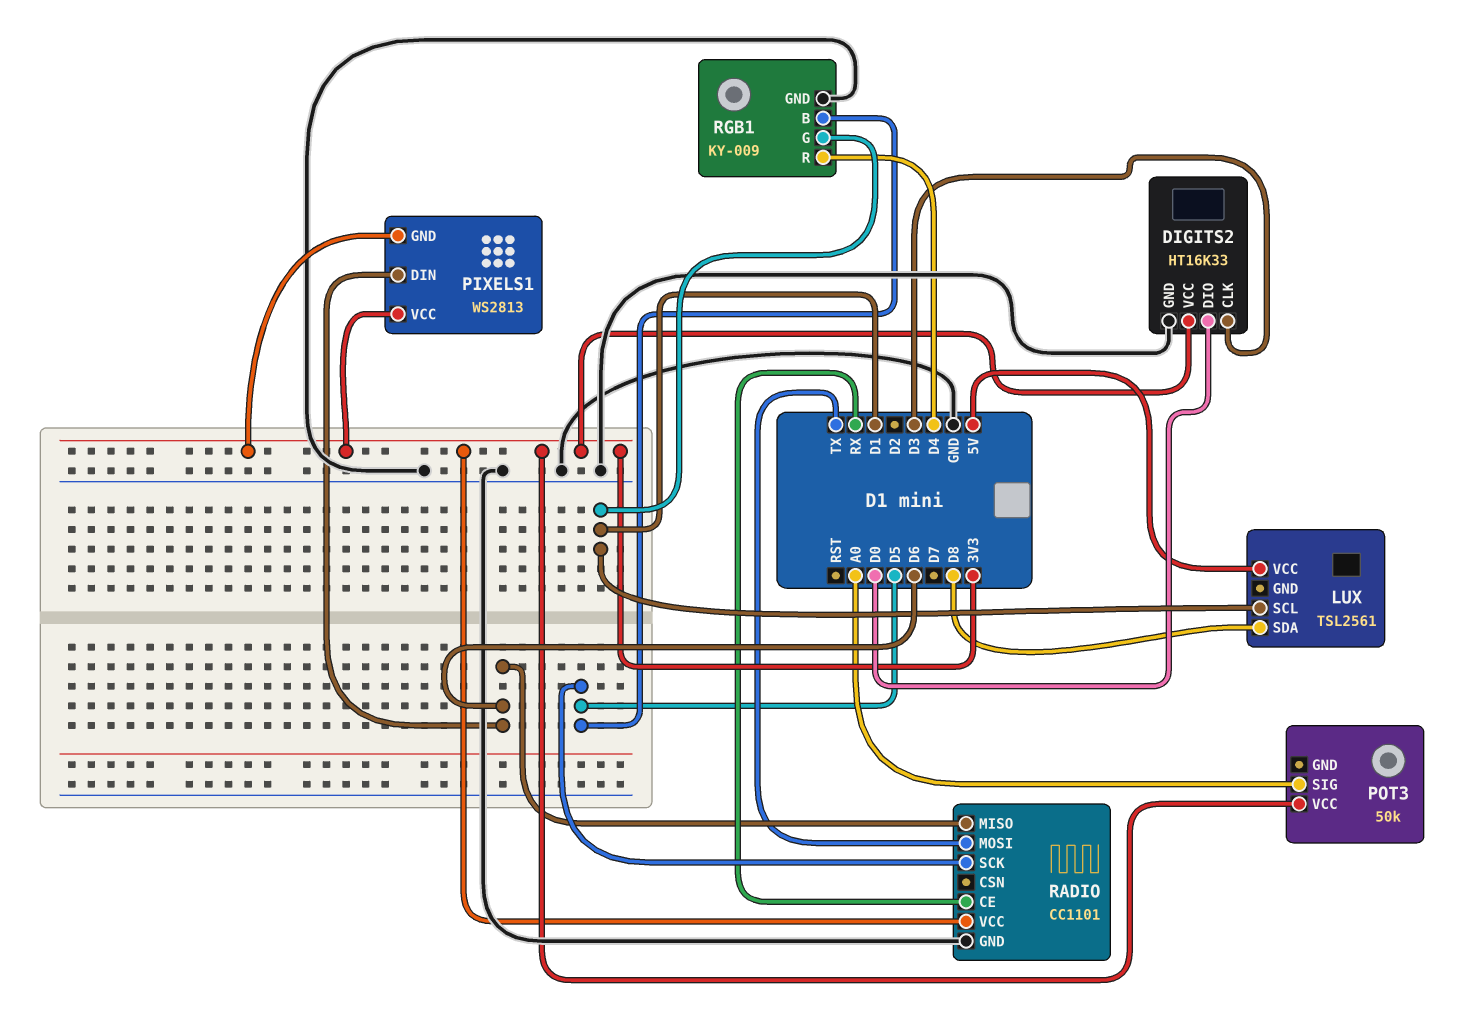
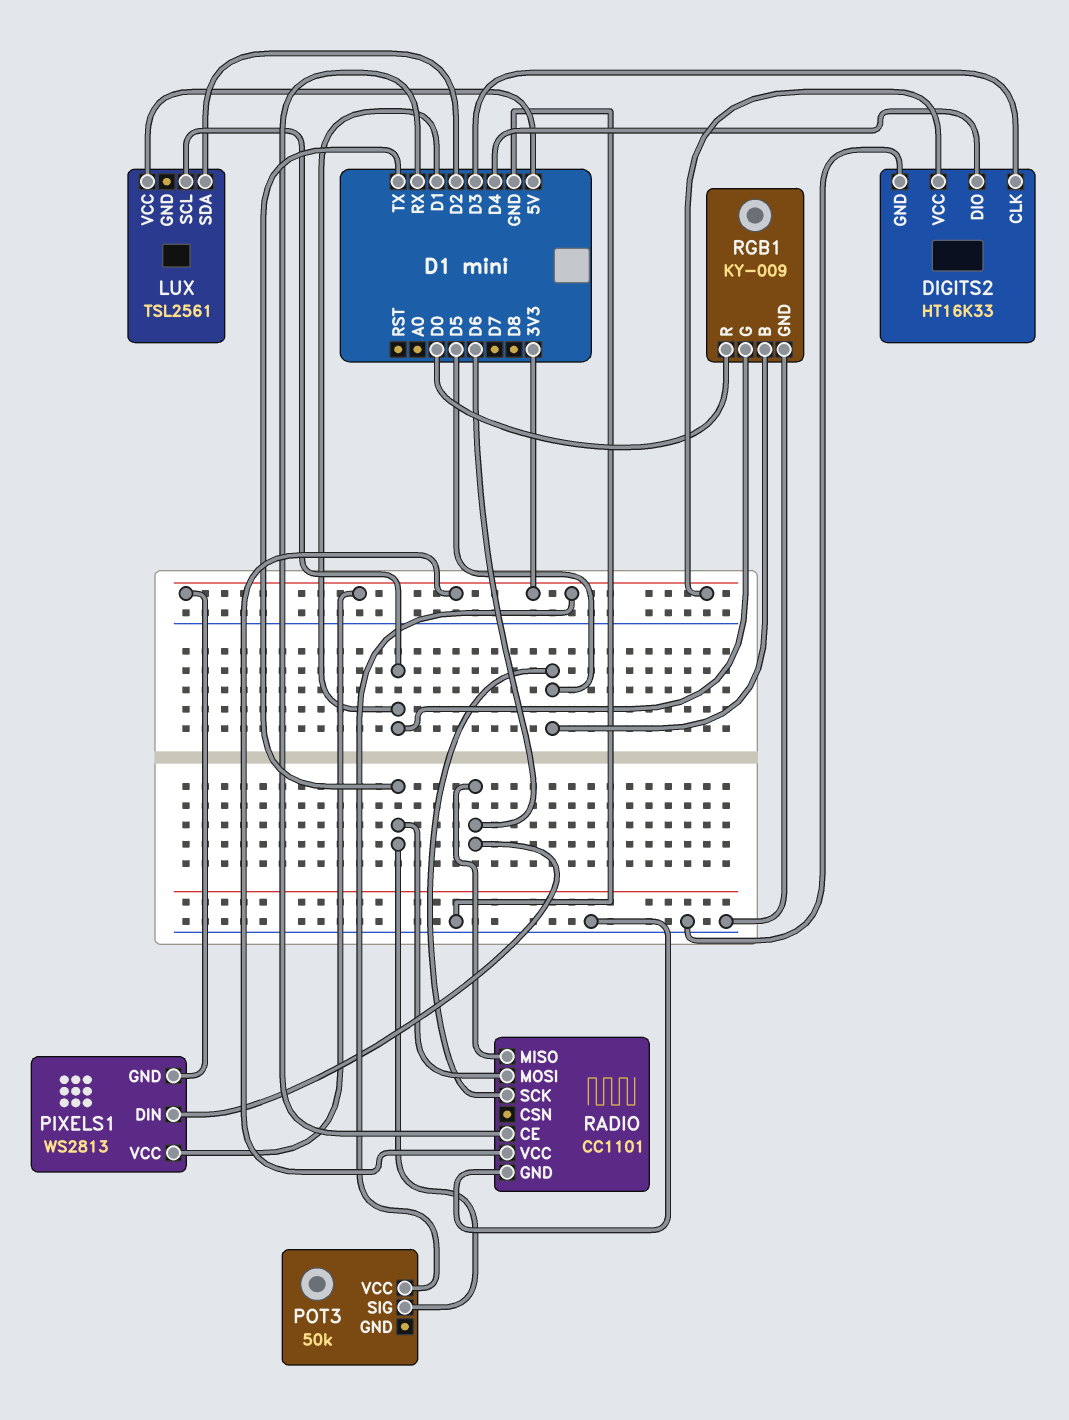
DIGITS2 pin DIO: D0 -> D4
LUX pin SDA: D8 -> D2
POT3 pin SIG: A0 -> TX
RGB1 pin R: D4 -> D0

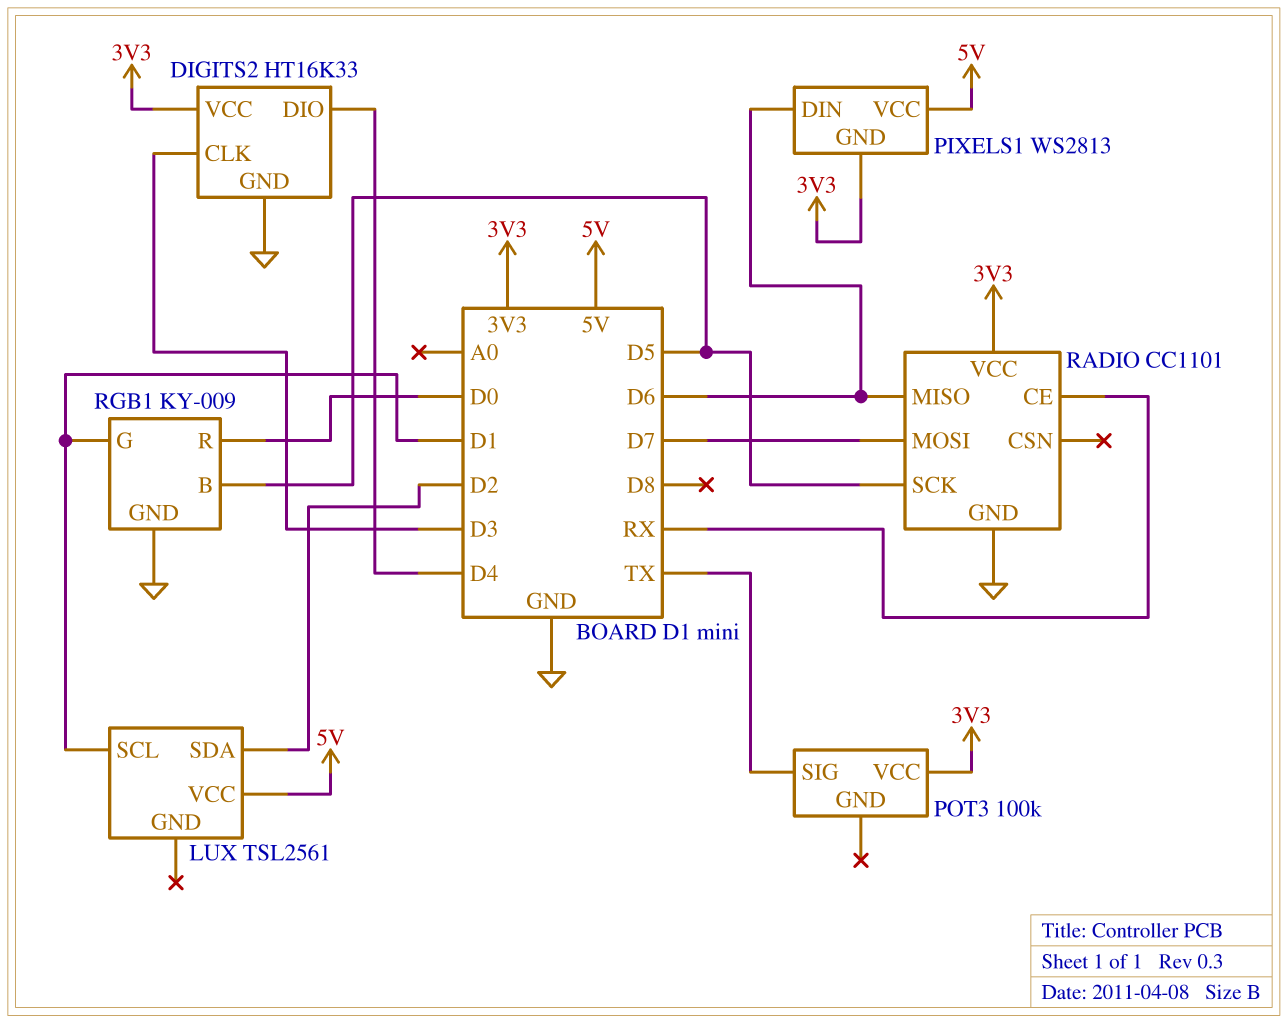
PIXELS1 pin VCC: 3V3 -> 5V
POT3: 50k -> 100k
RADIO pin MOSI: TX -> D7

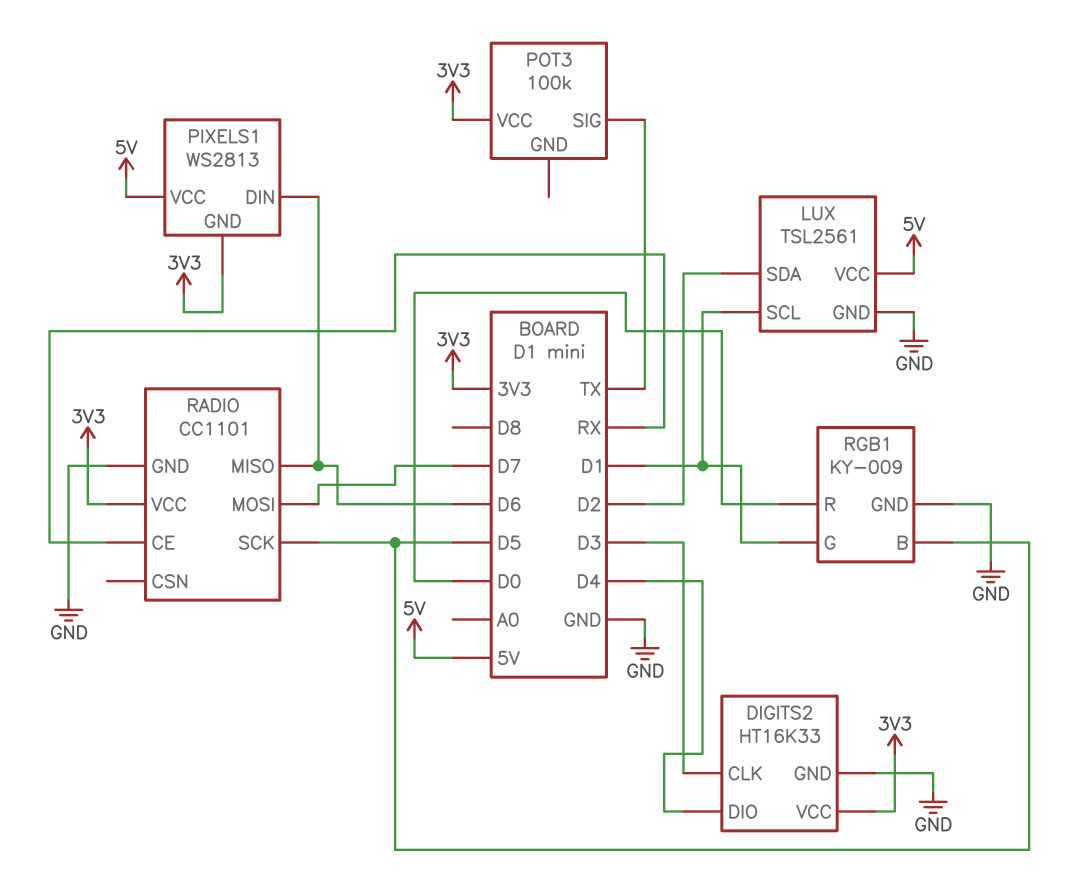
LUX pin GND: none -> GND

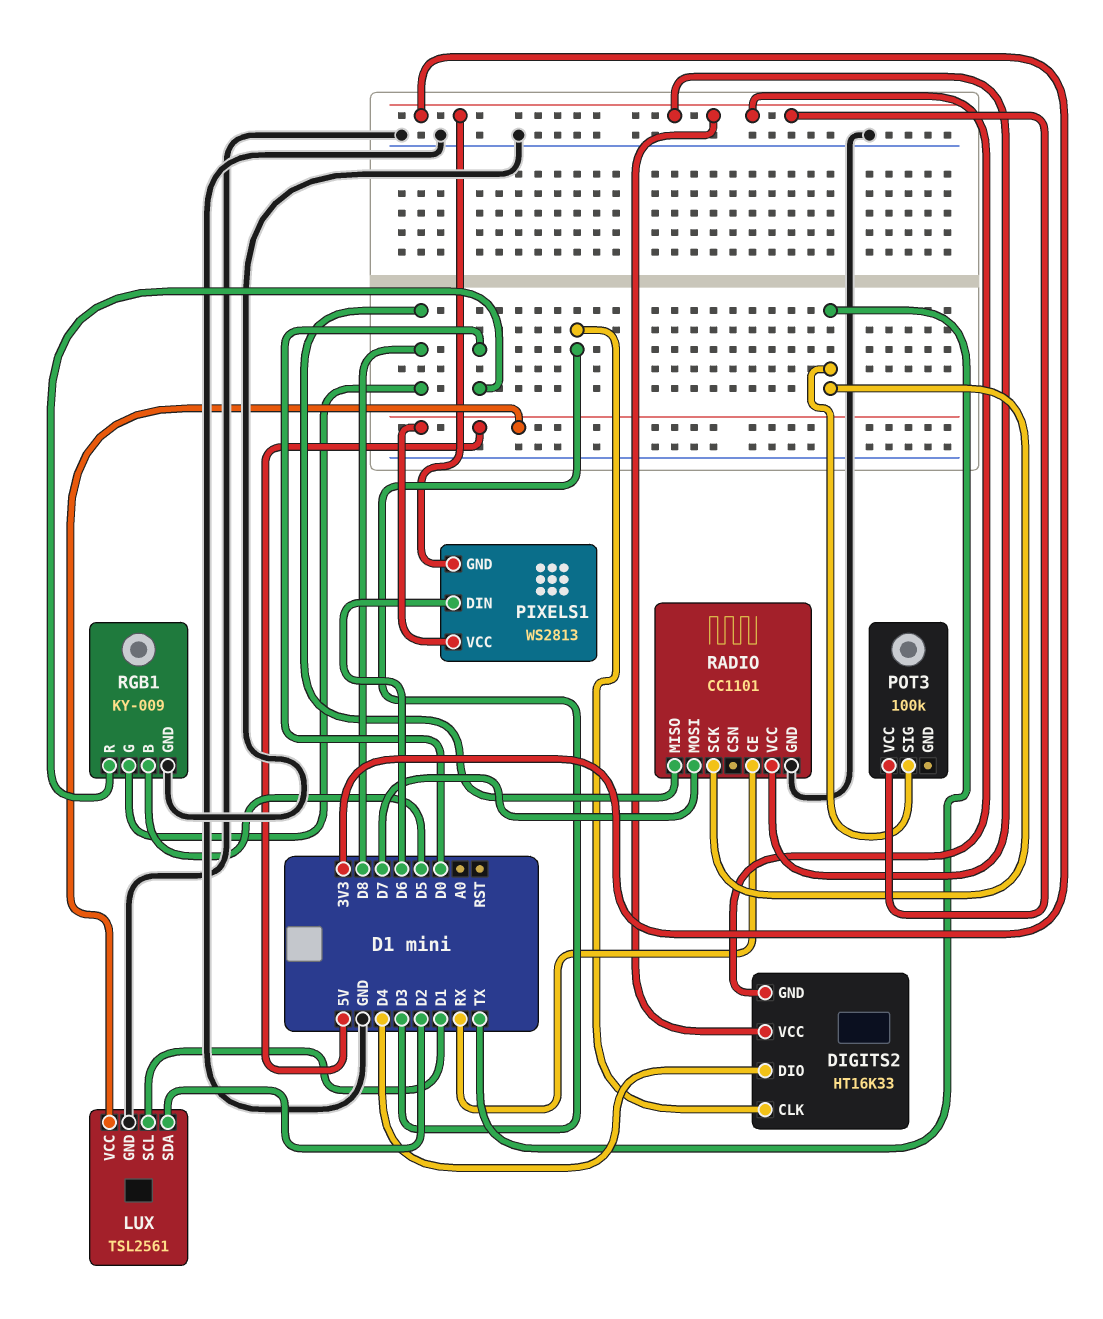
DIGITS2 pin GND: GND -> 3V3
RADIO pin MISO: D6 -> D8
RADIO pin SCK: D5 -> TX
RGB1 pin G: D1 -> D8

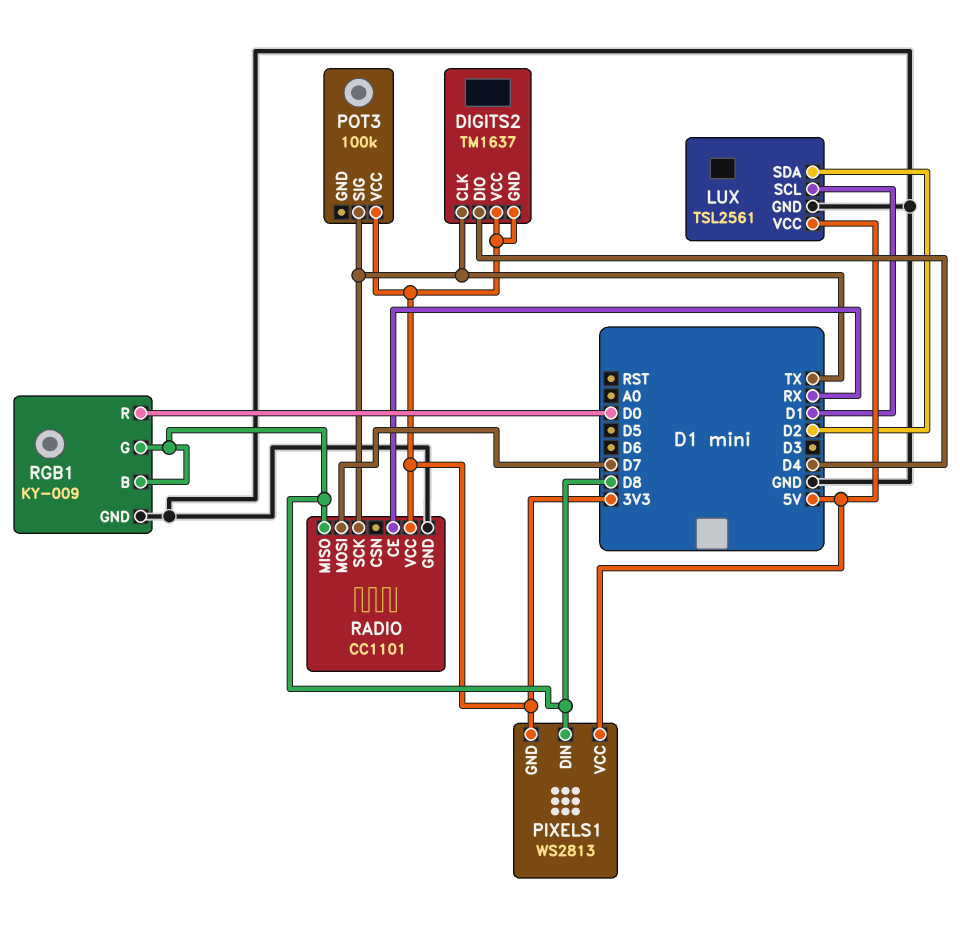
DIGITS2: HT16K33 -> TM1637
DIGITS2 pin CLK: D3 -> TX
PIXELS1 pin DIN: D6 -> D8
RGB1 pin B: D5 -> D8

